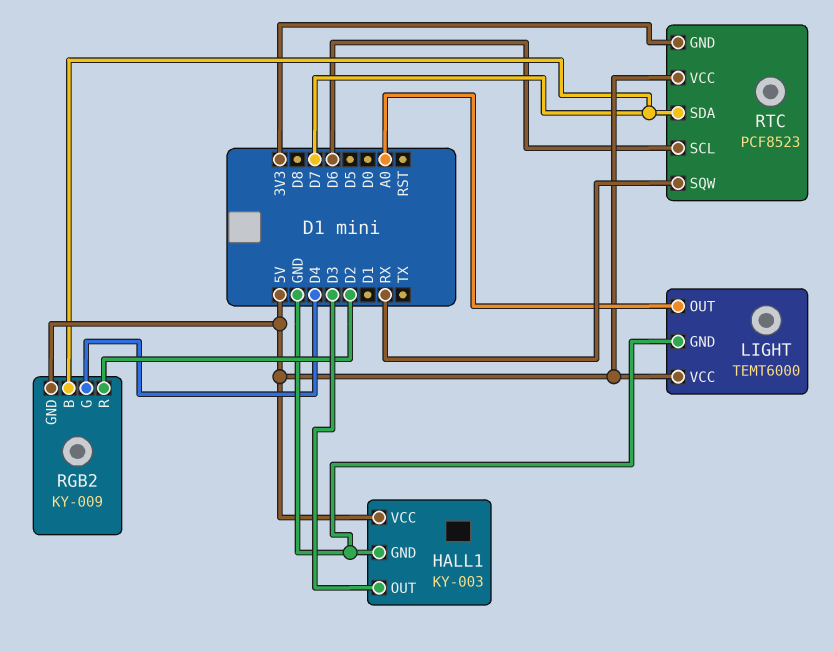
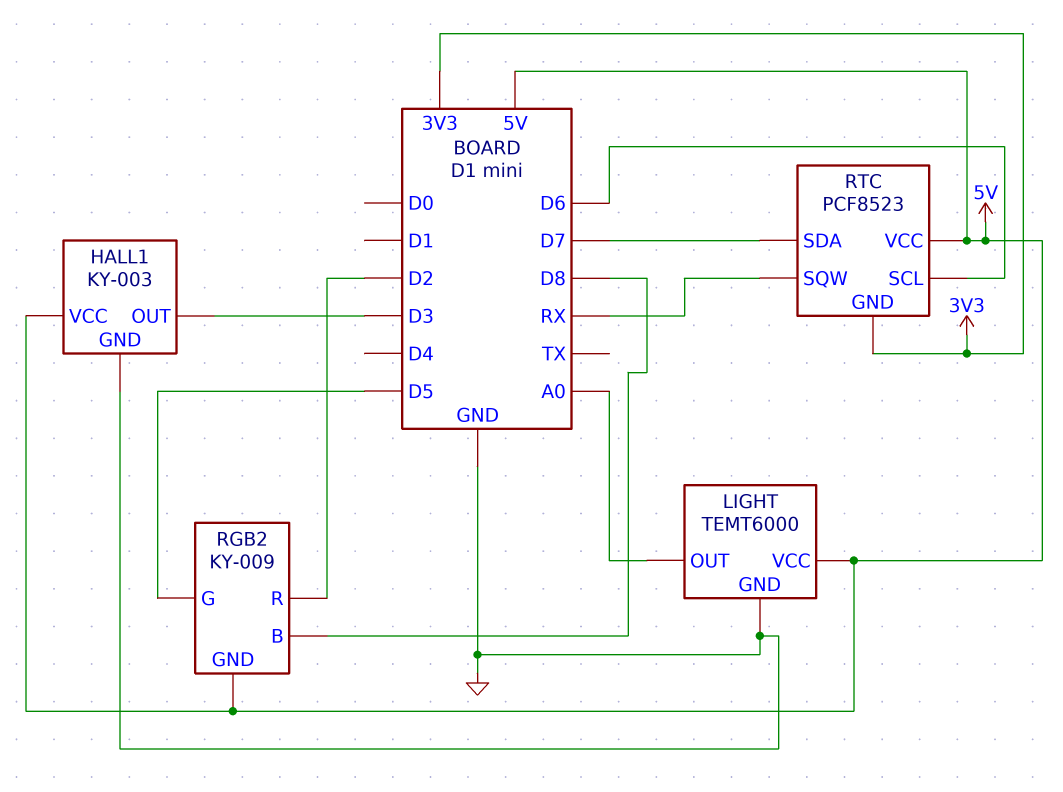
RGB2 pin B: D7 -> D8
RGB2 pin G: D4 -> D5

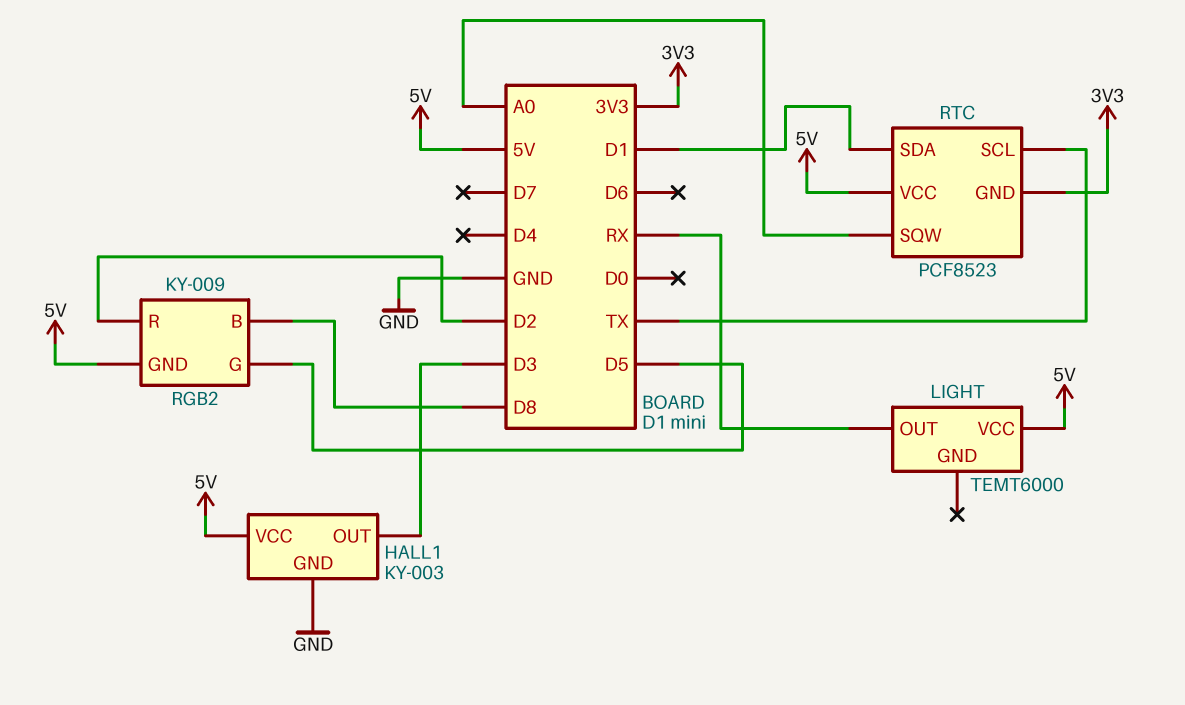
LIGHT pin GND: GND -> none
LIGHT pin OUT: A0 -> RX
RTC pin SCL: D6 -> TX
RTC pin SDA: D7 -> D1
RTC pin SQW: RX -> A0

